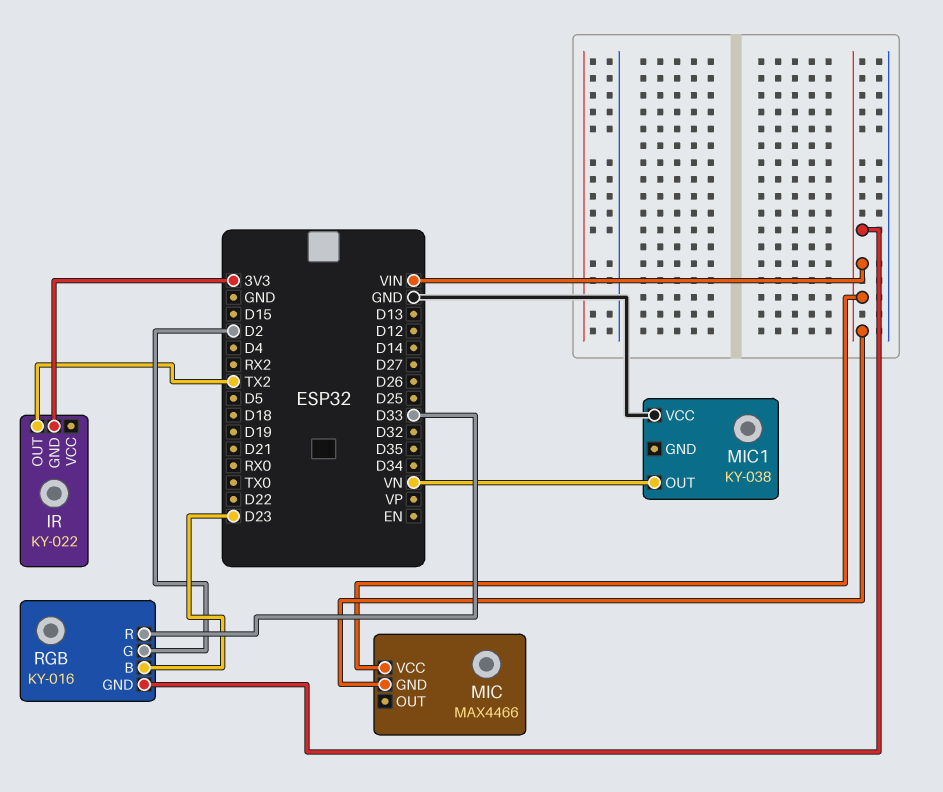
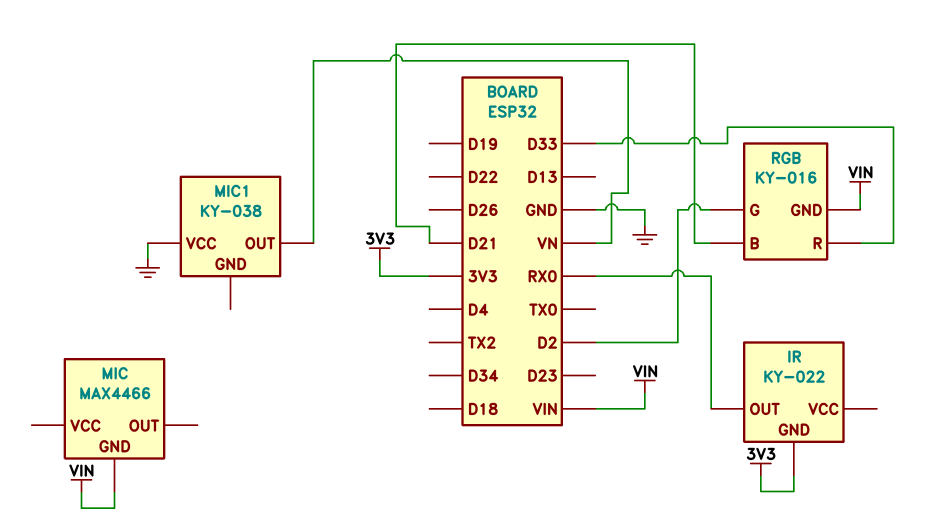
IR pin OUT: TX2 -> RX0
MIC pin VCC: VIN -> none
RGB pin B: D23 -> D21

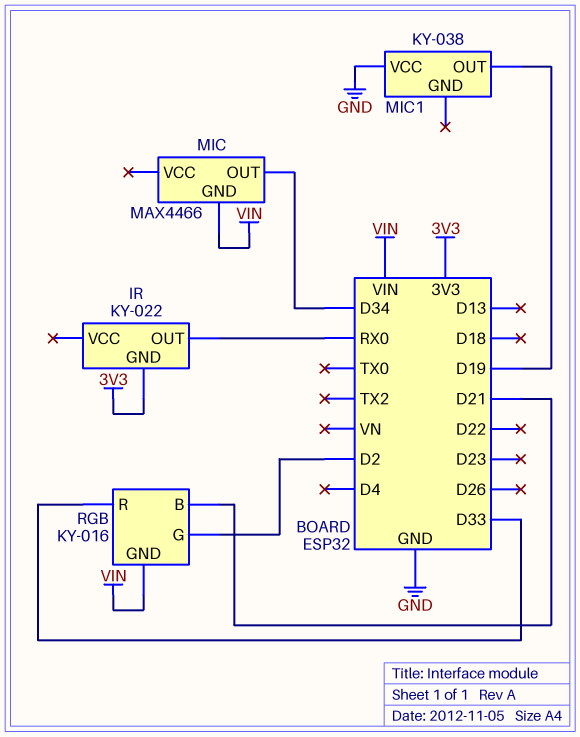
MIC pin OUT: none -> D34
MIC1 pin OUT: VN -> D19

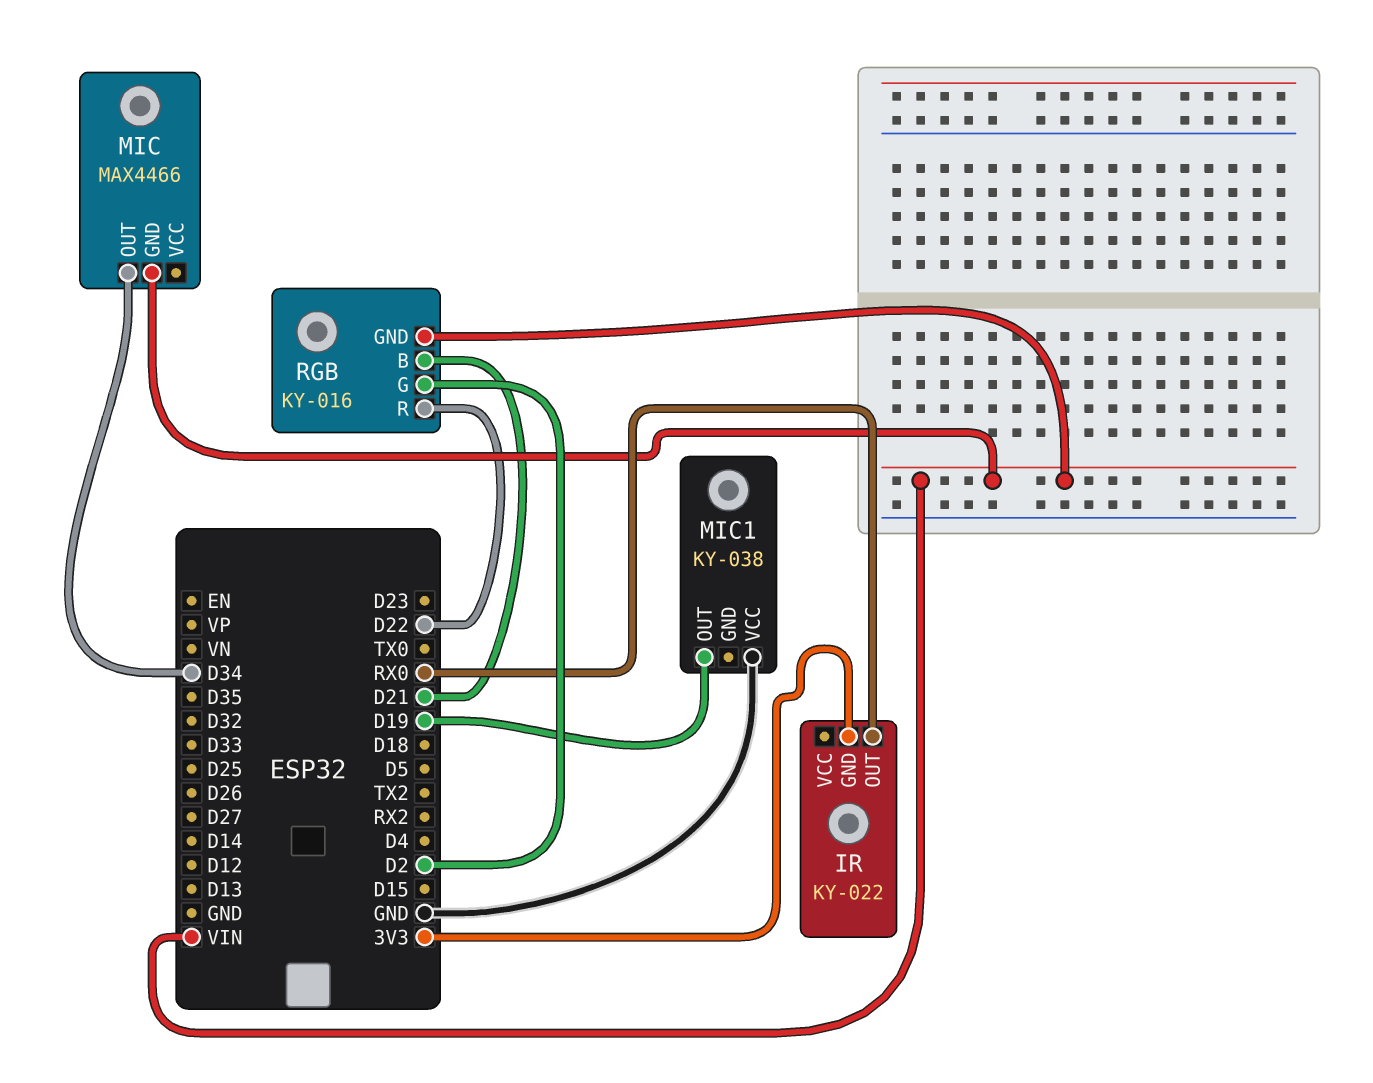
RGB pin R: D33 -> D22

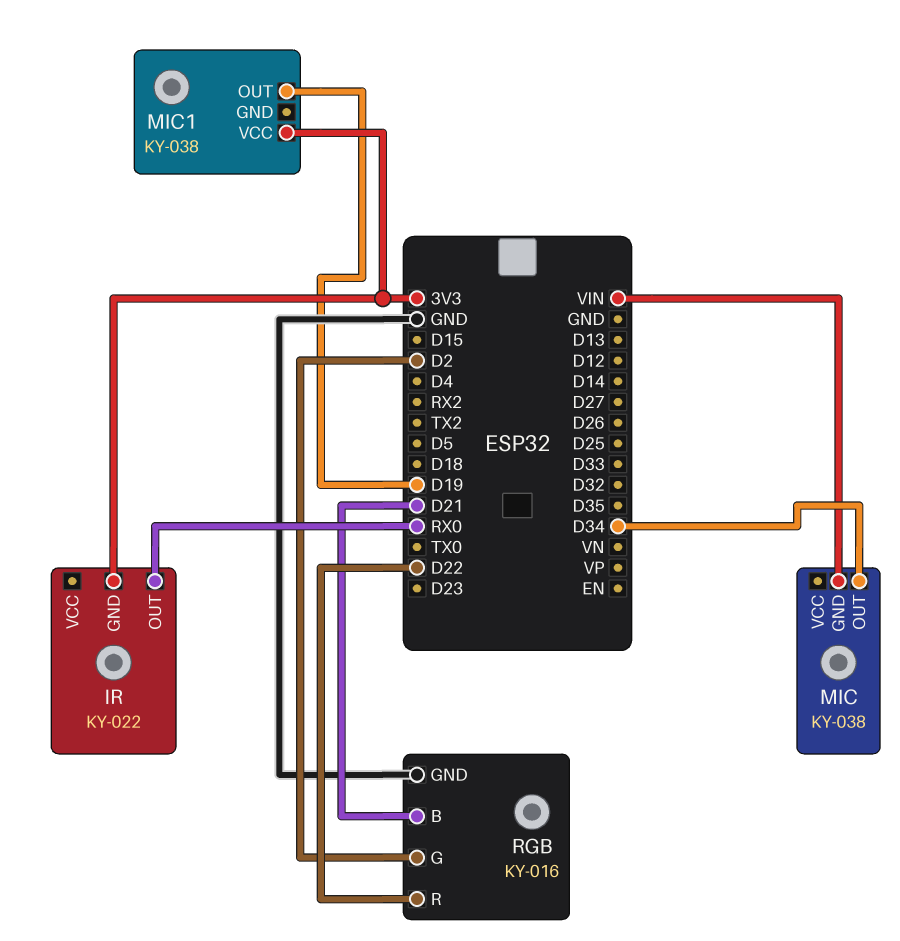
MIC: MAX4466 -> KY-038
MIC1 pin VCC: GND -> 3V3
RGB pin GND: VIN -> GND

